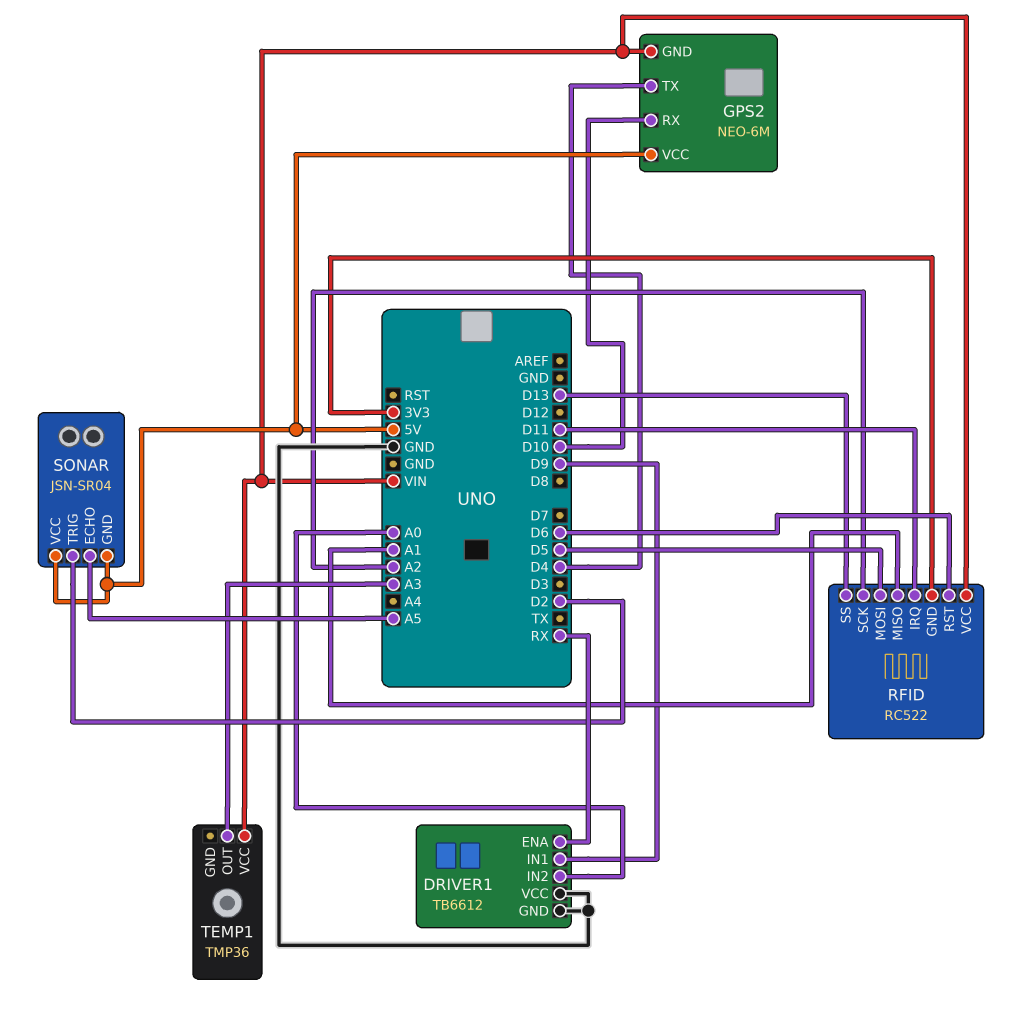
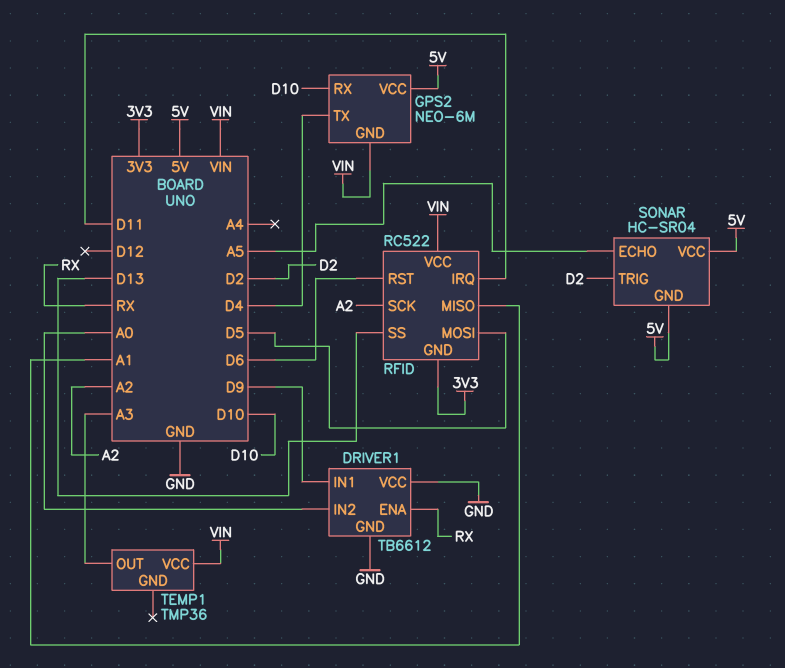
SONAR: JSN-SR04 -> HC-SR04

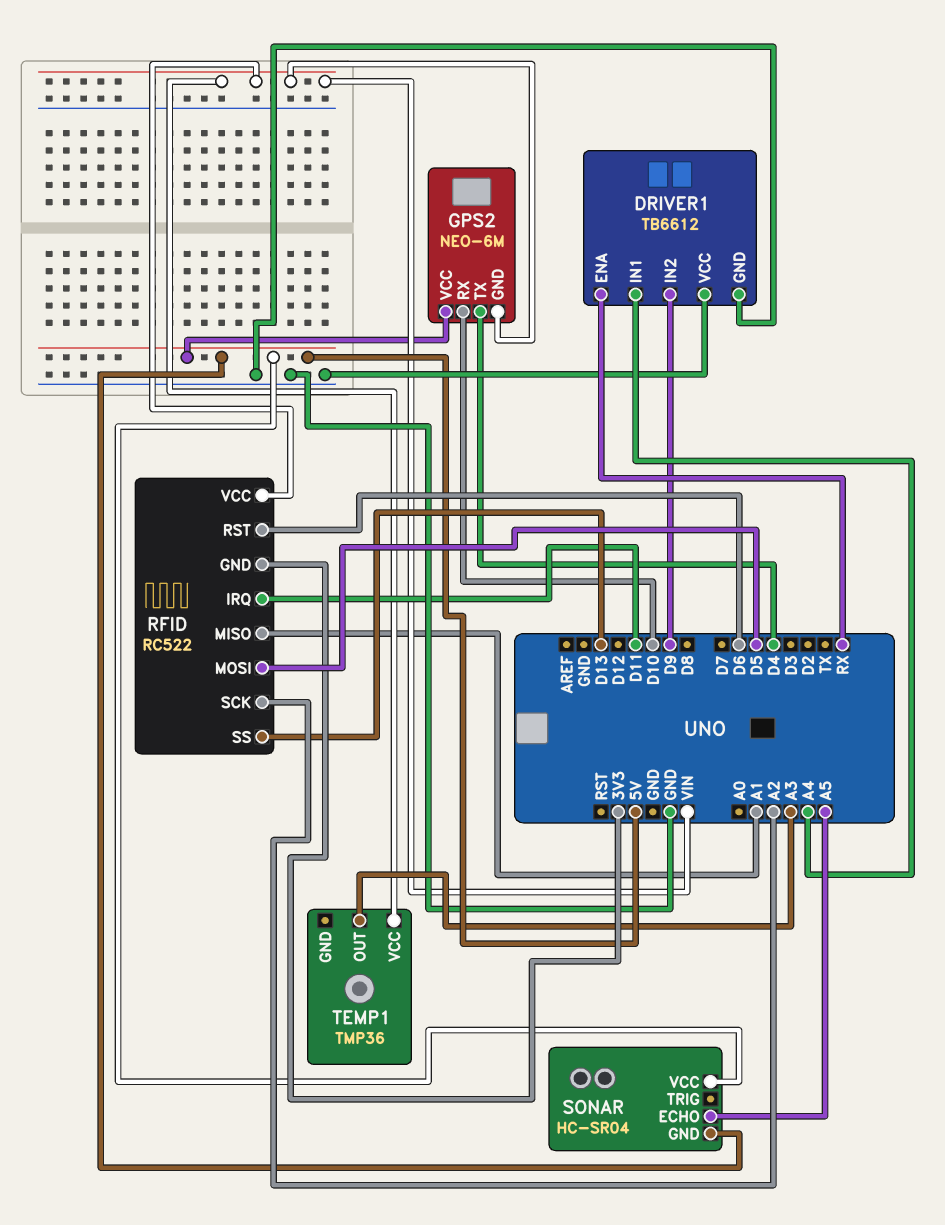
DRIVER1 pin IN1: D9 -> A4
DRIVER1 pin IN2: A0 -> D9
SONAR pin TRIG: D2 -> none

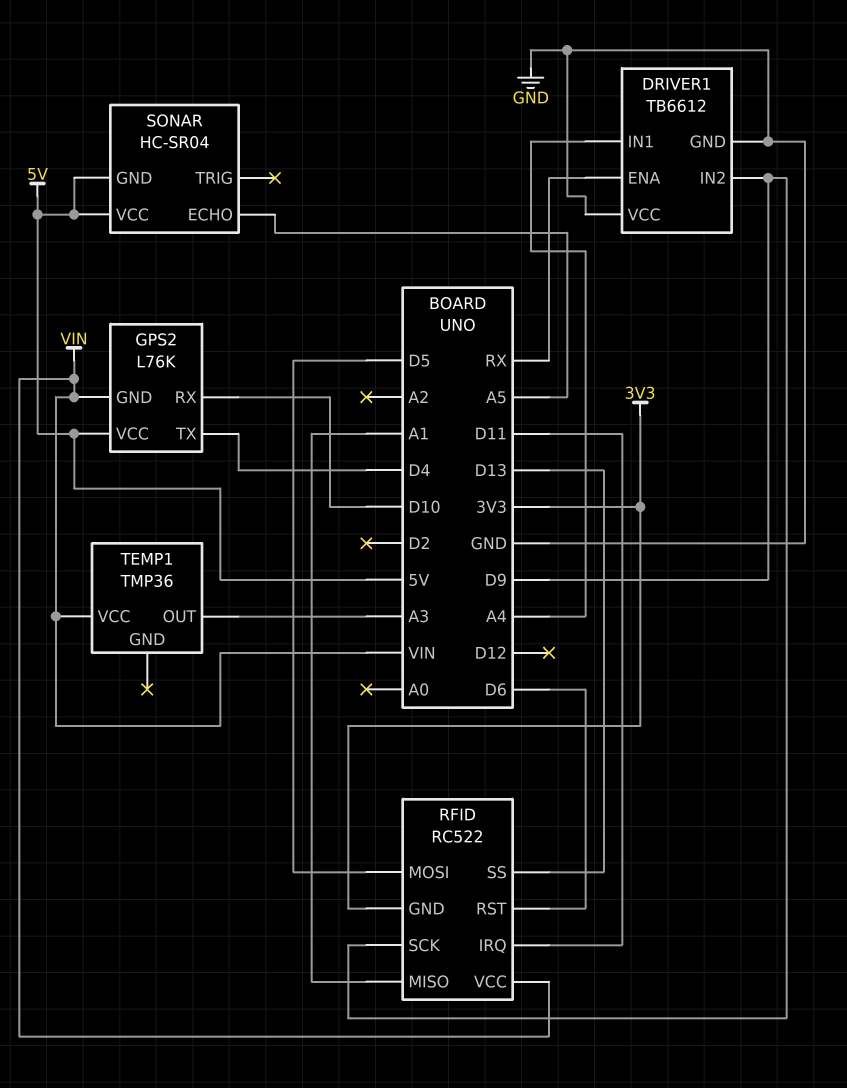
GPS2: NEO-6M -> L76K
RFID pin SCK: A2 -> D9

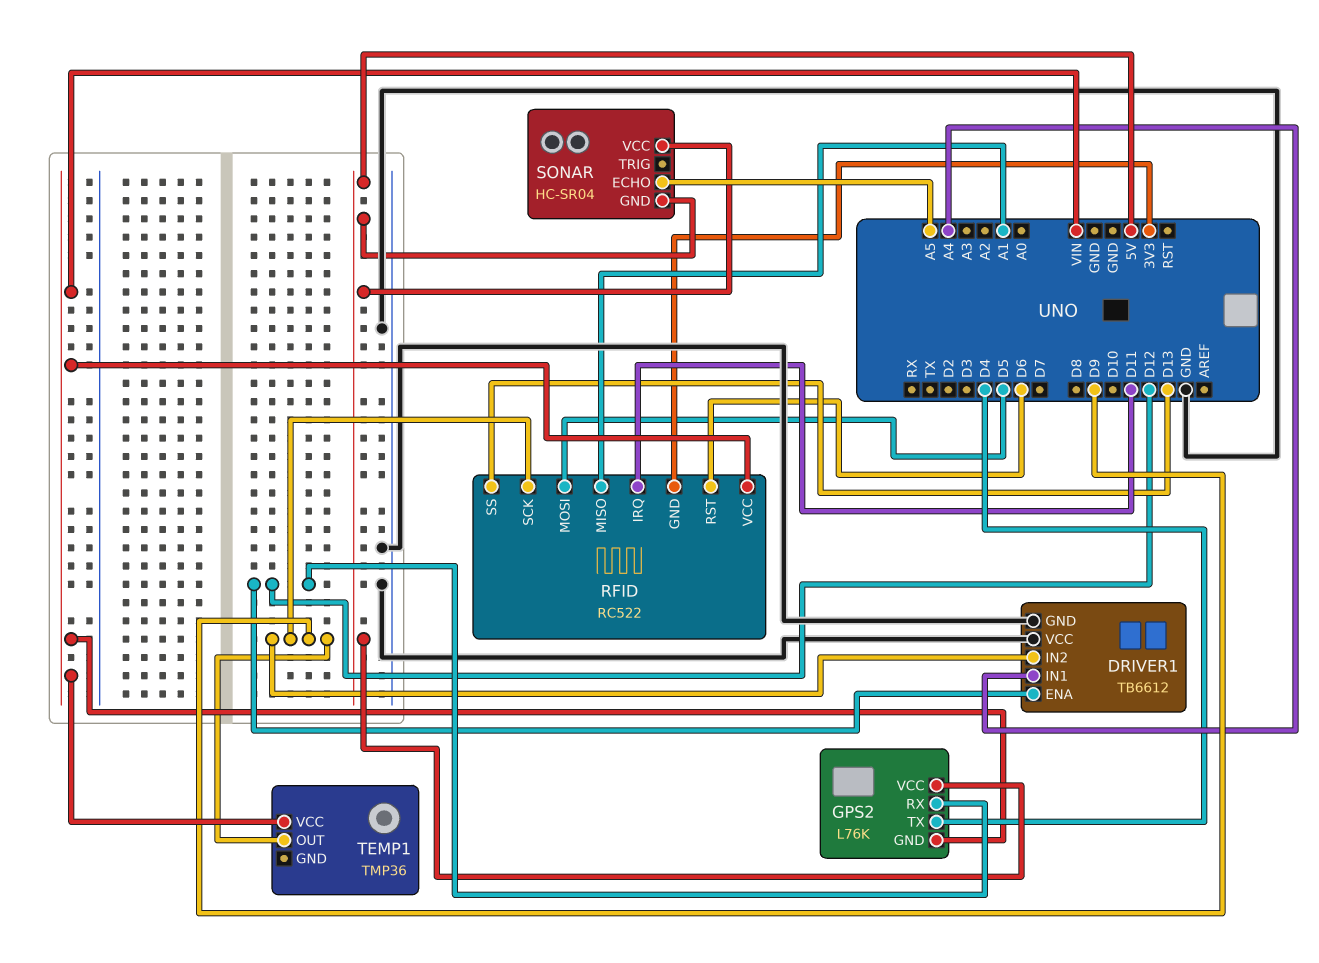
DRIVER1 pin ENA: RX -> D12
GPS2 pin RX: D10 -> D12
TEMP1 pin OUT: A3 -> D9

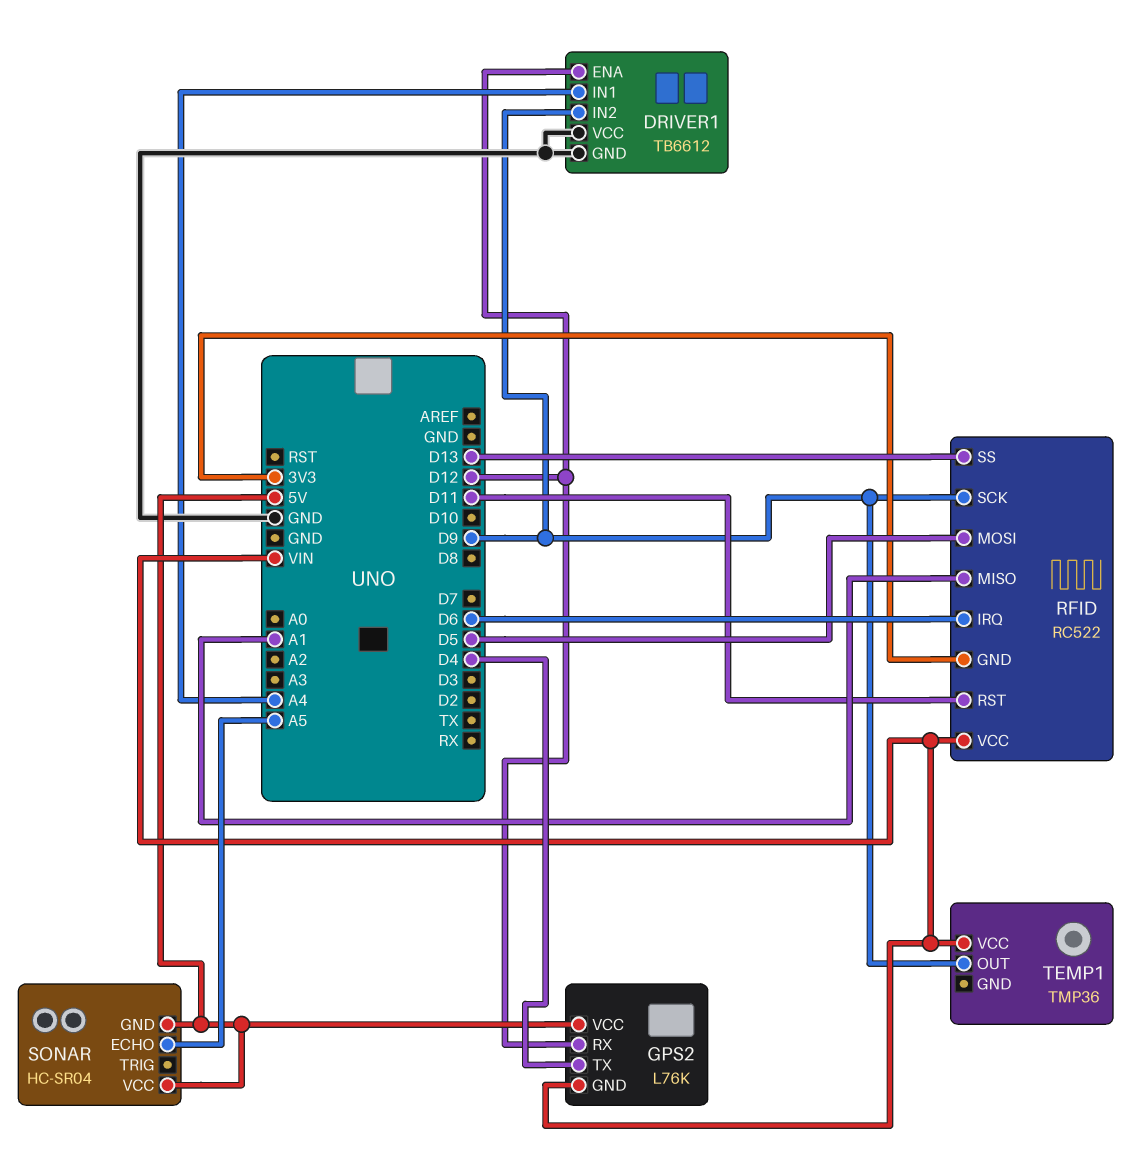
RFID pin IRQ: D11 -> D6
RFID pin RST: D6 -> D11

